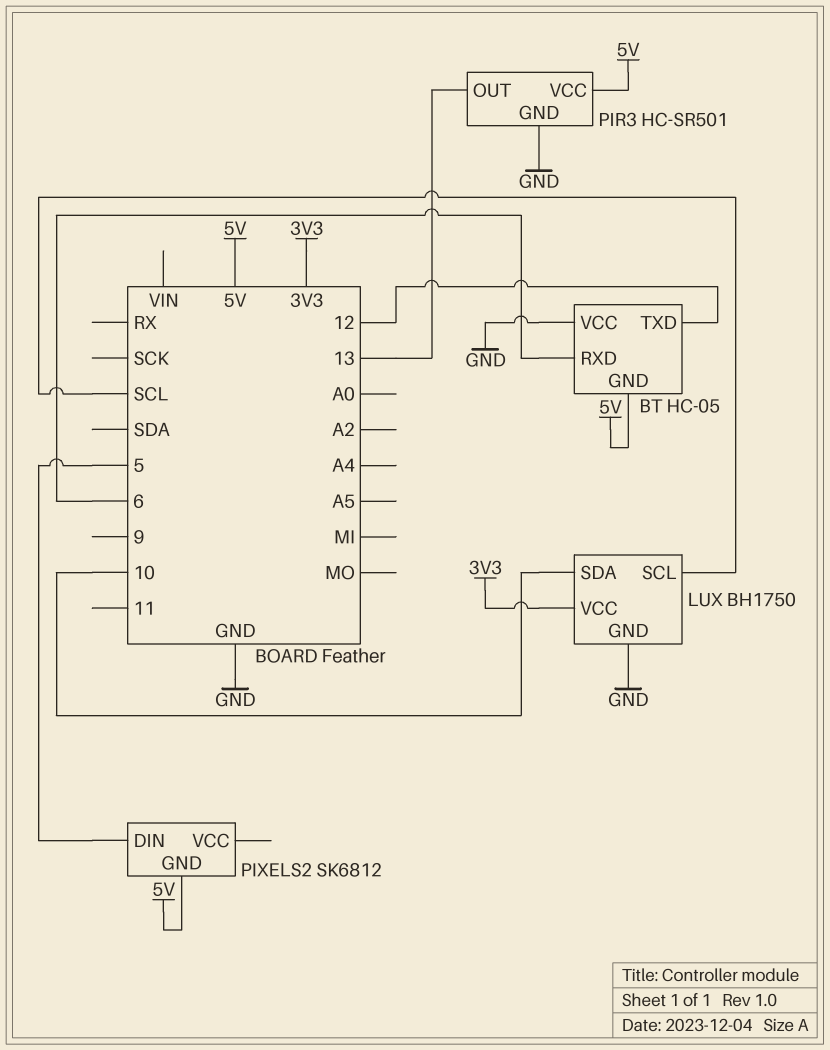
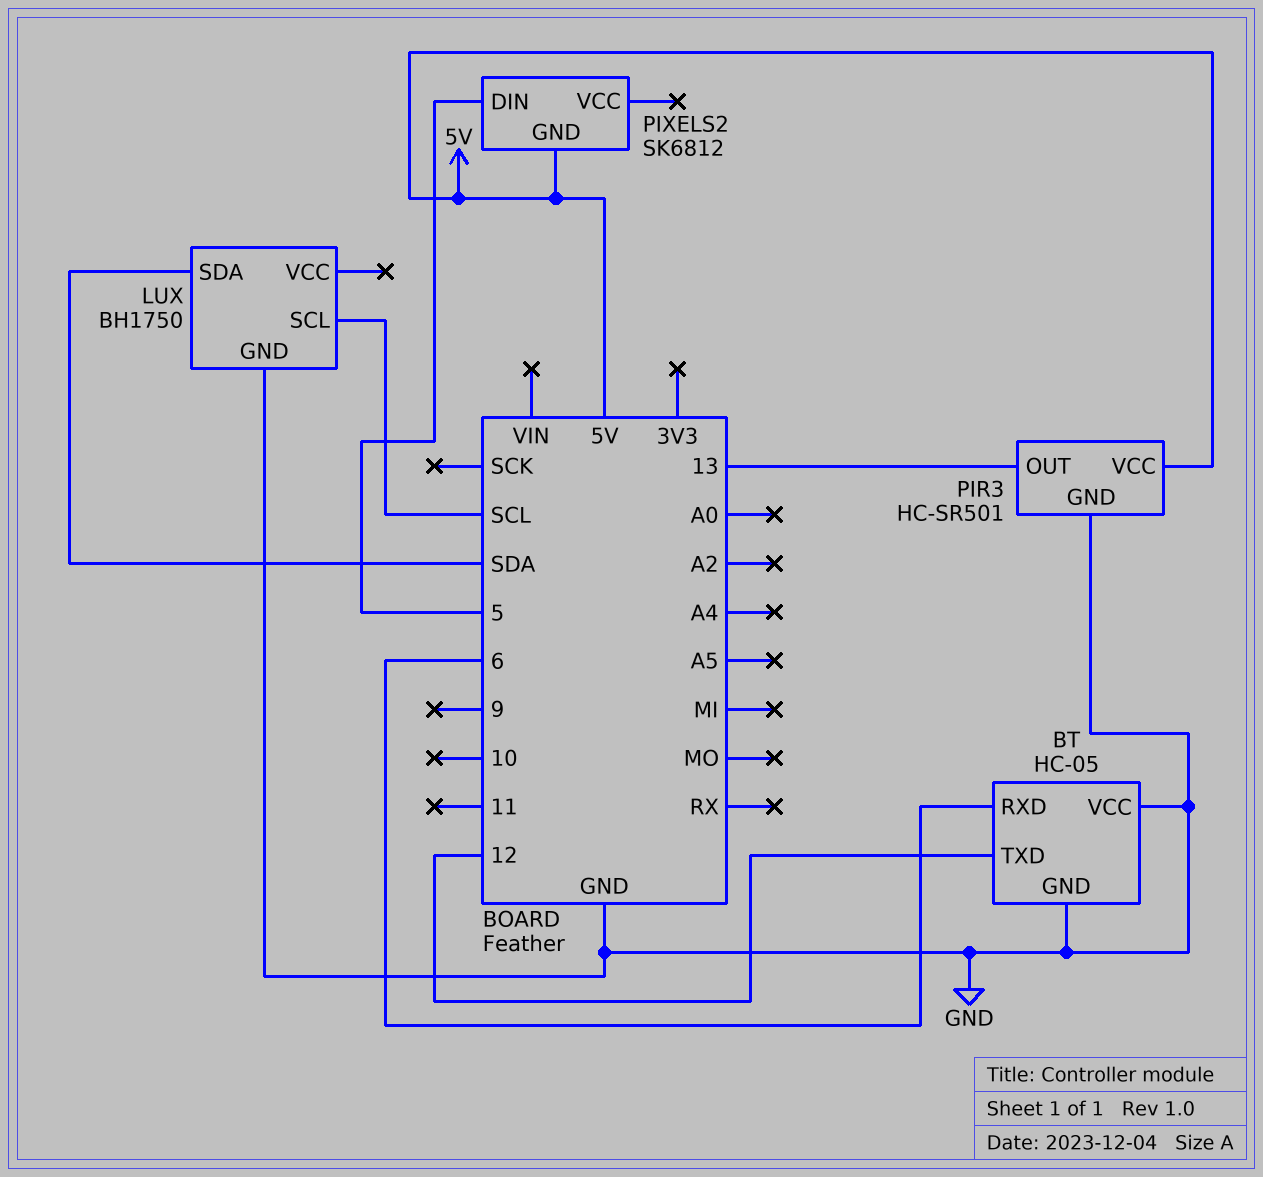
BT pin GND: 5V -> GND
LUX pin SDA: 10 -> SDA
LUX pin VCC: 3V3 -> none

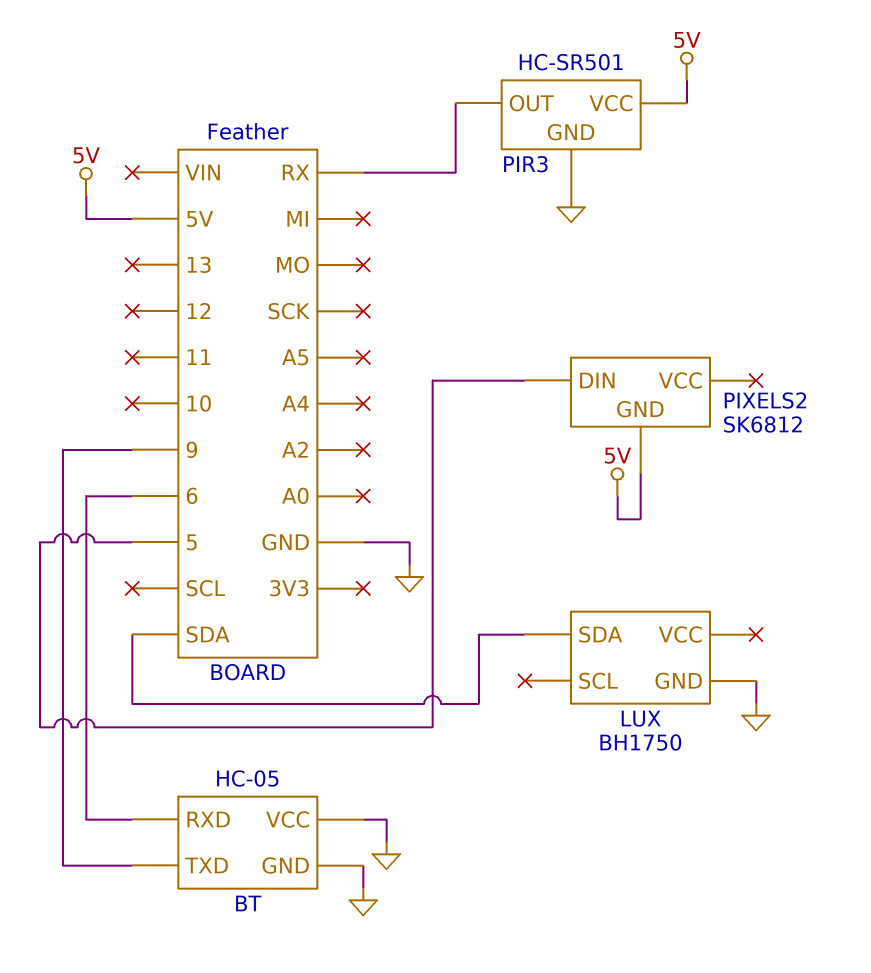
BT pin TXD: 12 -> 9
LUX pin SCL: SCL -> none
PIR3 pin OUT: 13 -> RX

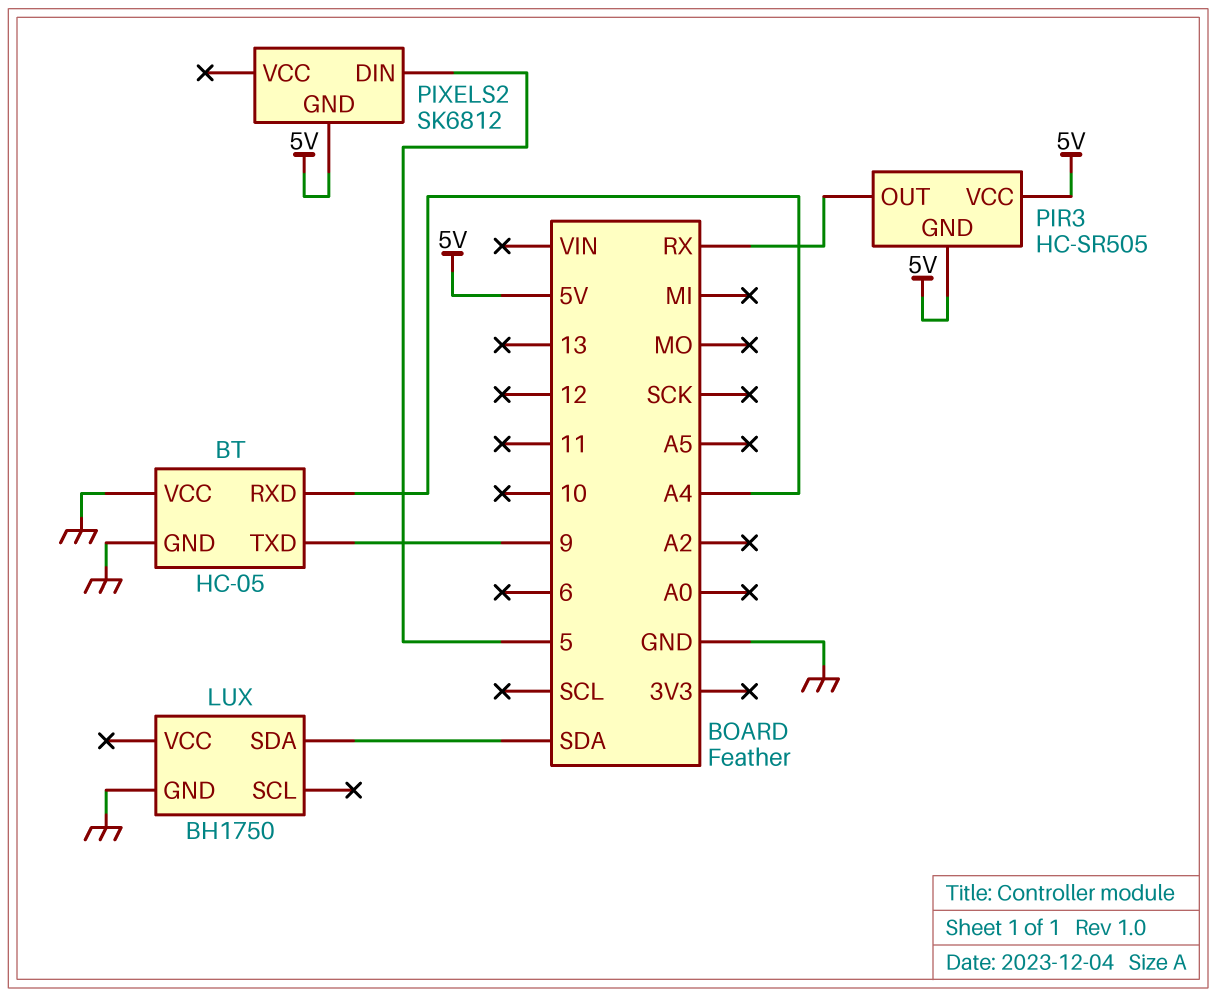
BT pin RXD: 6 -> A4
PIR3: HC-SR501 -> HC-SR505
PIR3 pin GND: GND -> 5V

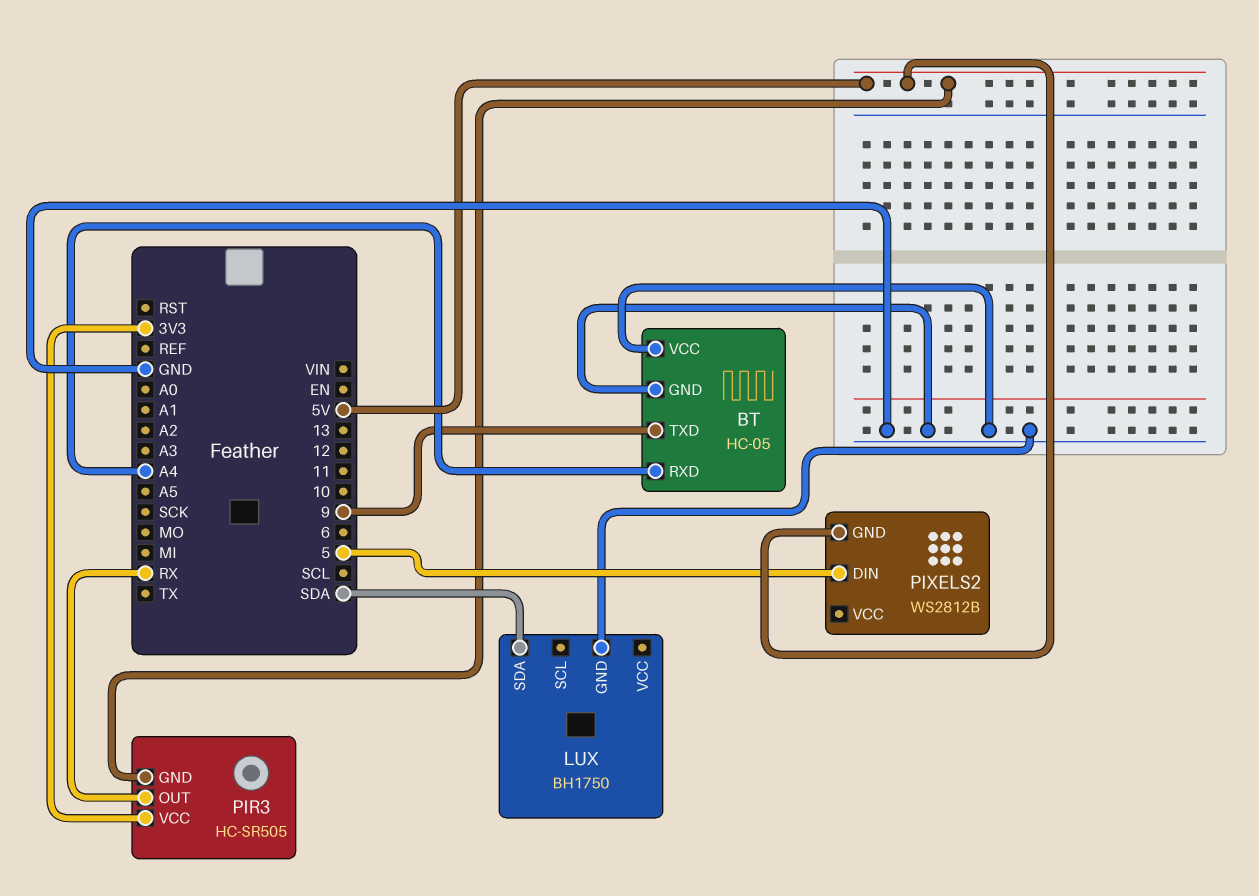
PIR3 pin VCC: 5V -> 3V3
PIXELS2: SK6812 -> WS2812B

